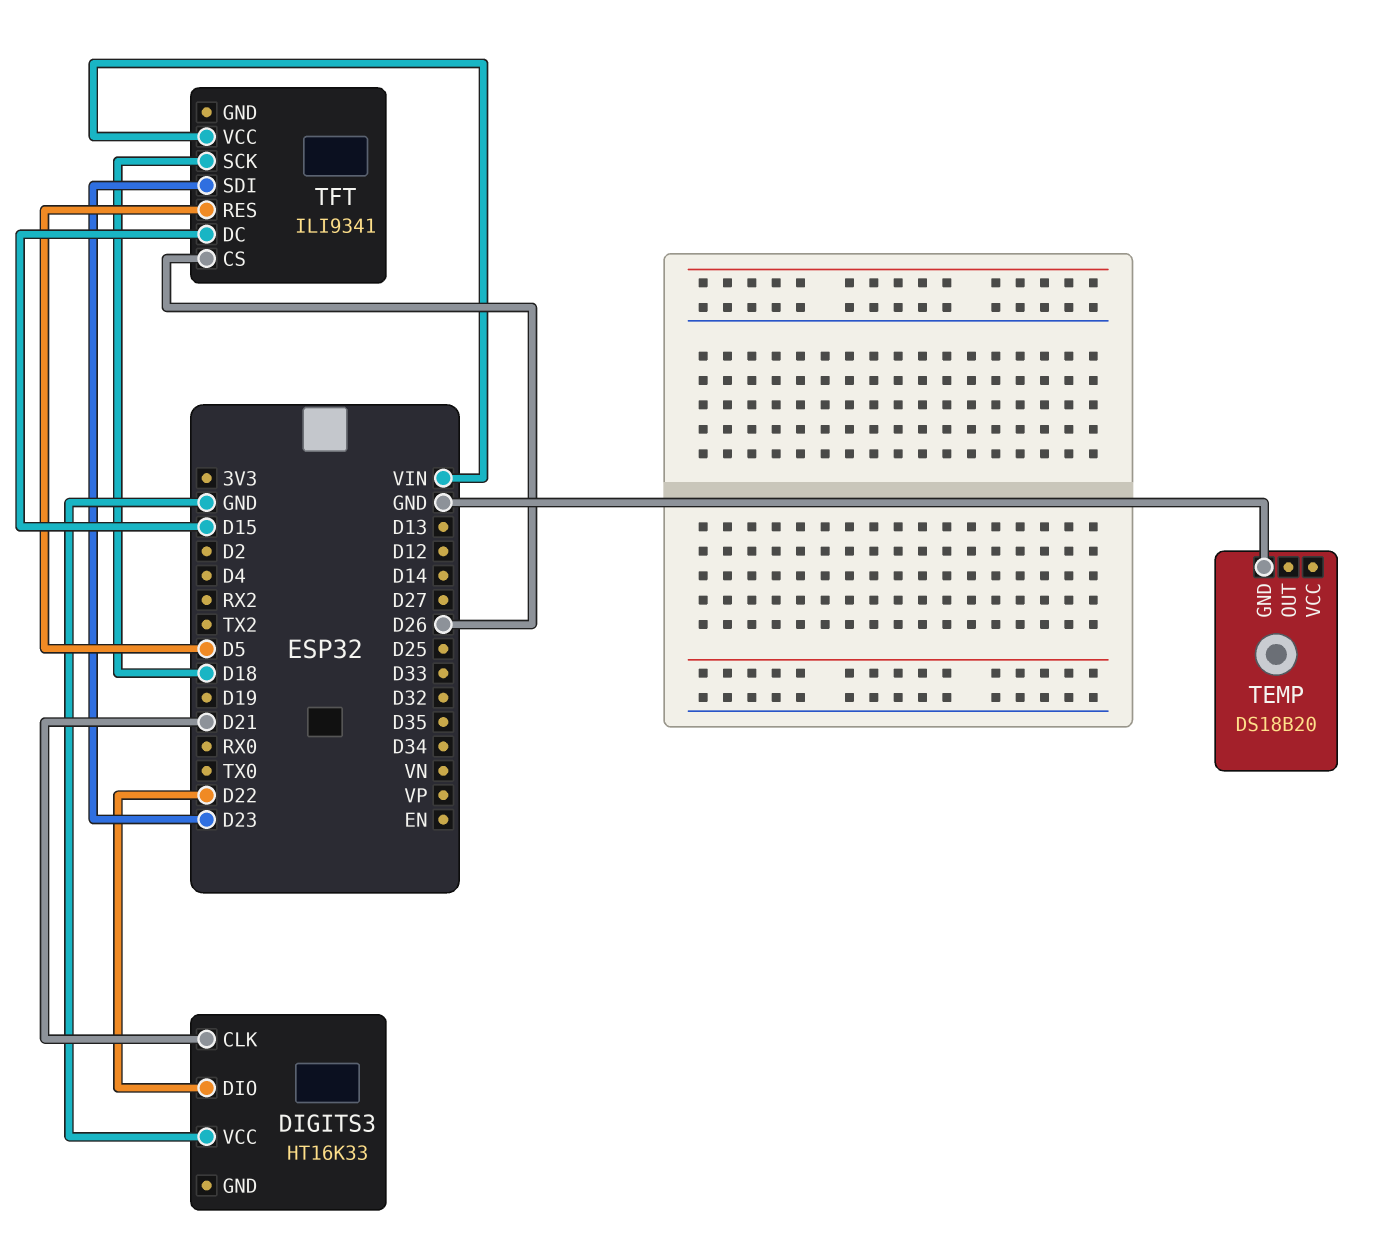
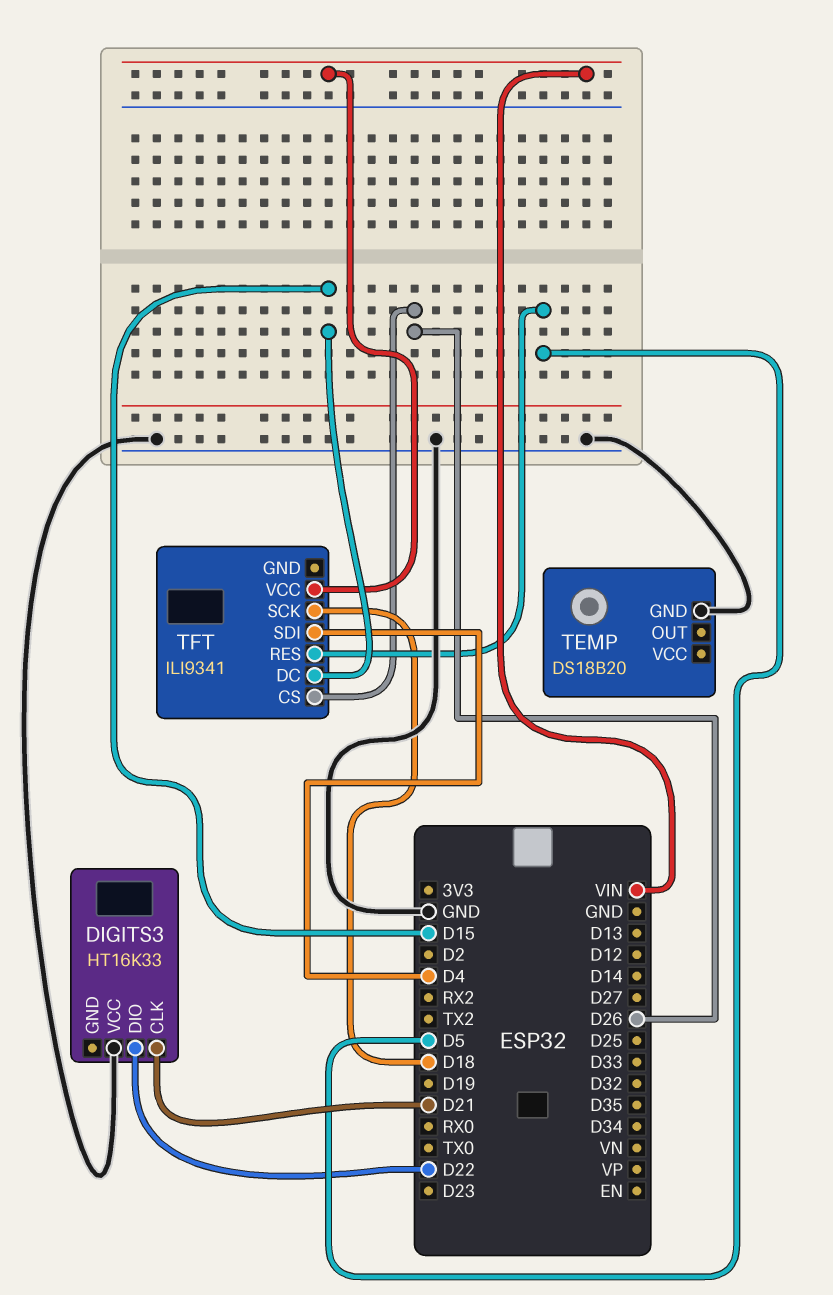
TFT pin SDI: D23 -> D4

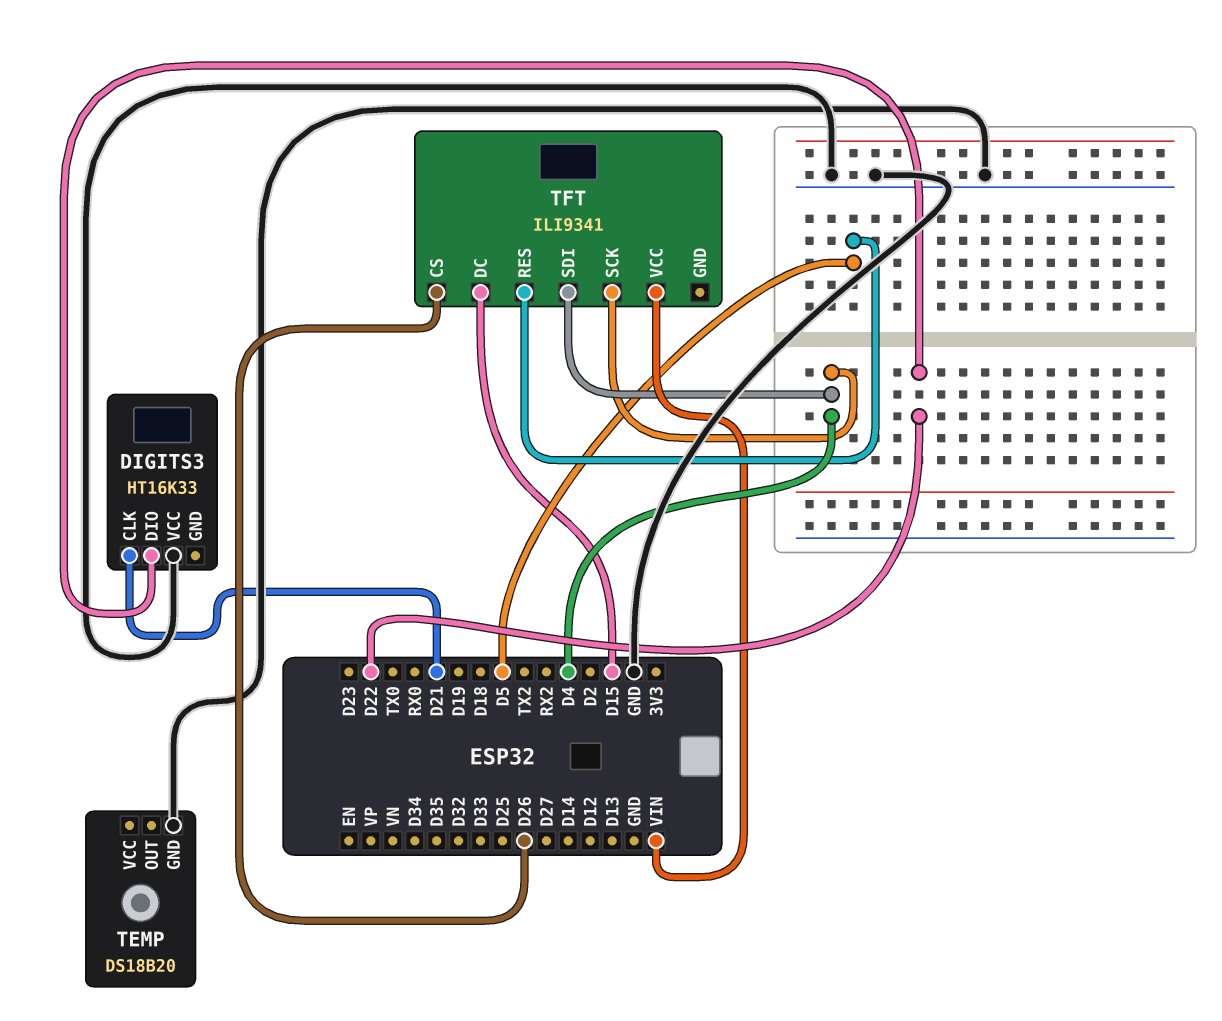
TFT pin SCK: D18 -> D4

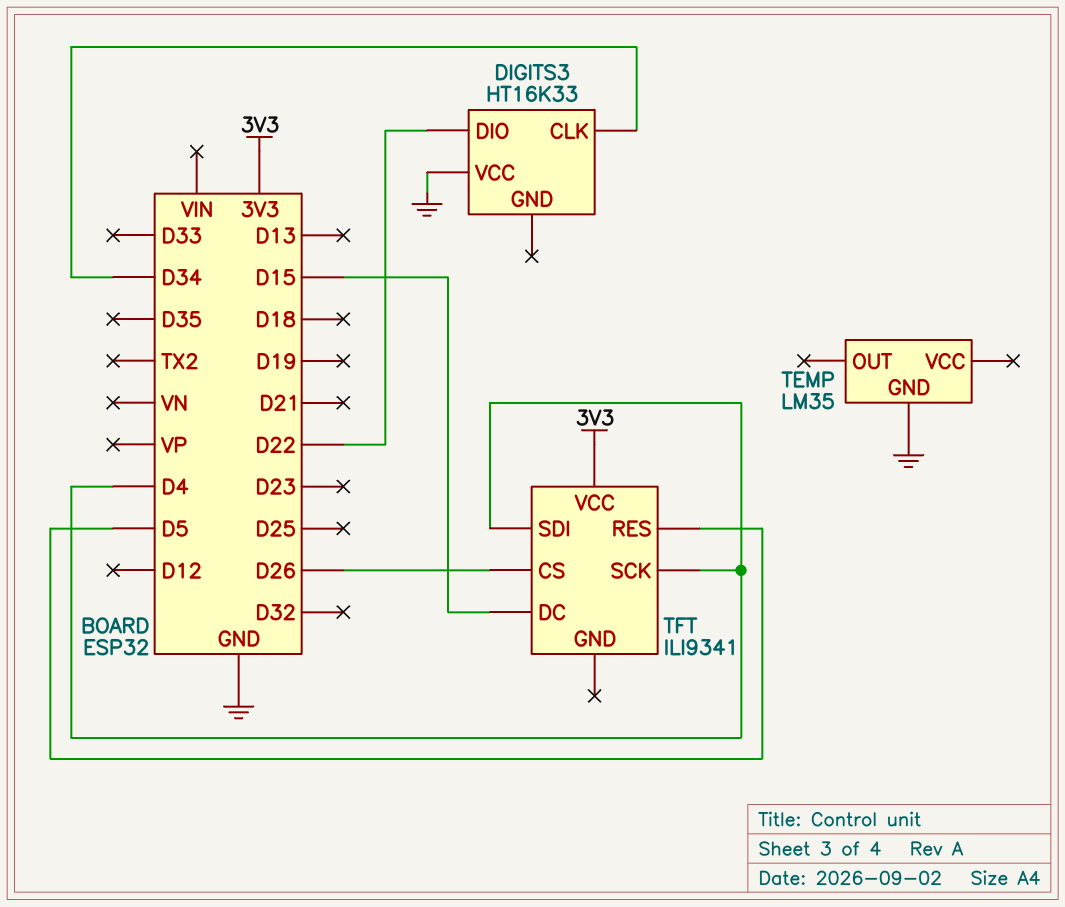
DIGITS3 pin CLK: D21 -> D34
TEMP: DS18B20 -> LM35
TFT pin VCC: VIN -> 3V3

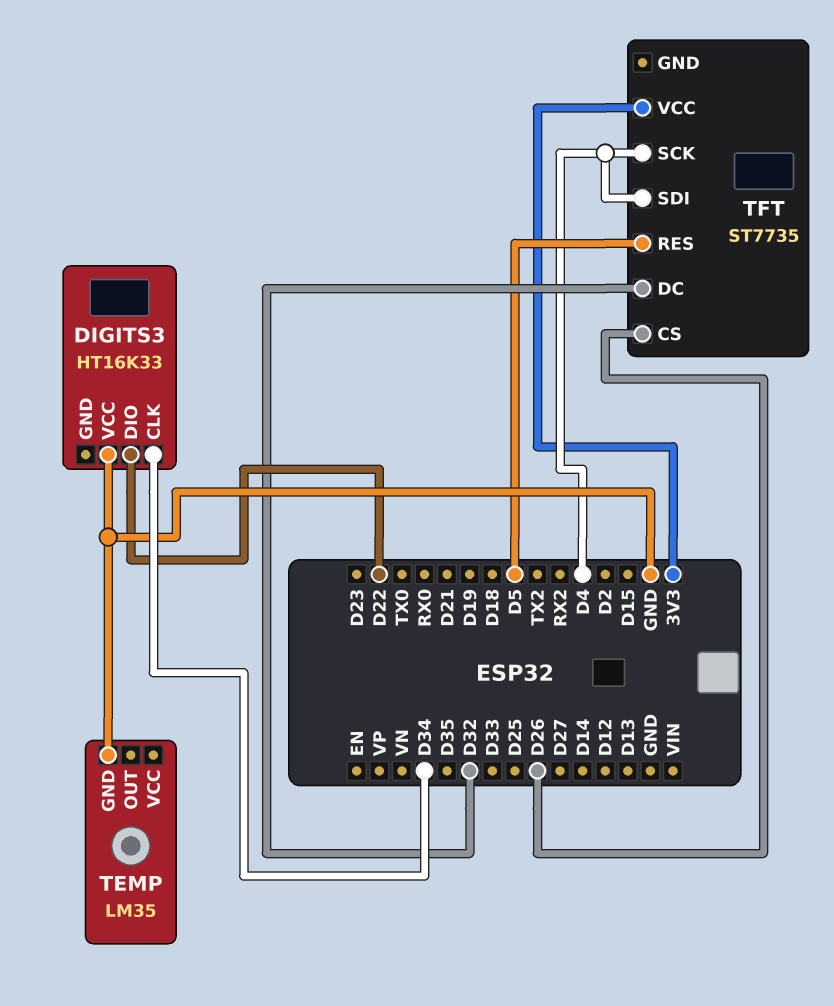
TFT: ILI9341 -> ST7735
TFT pin DC: D15 -> D32

